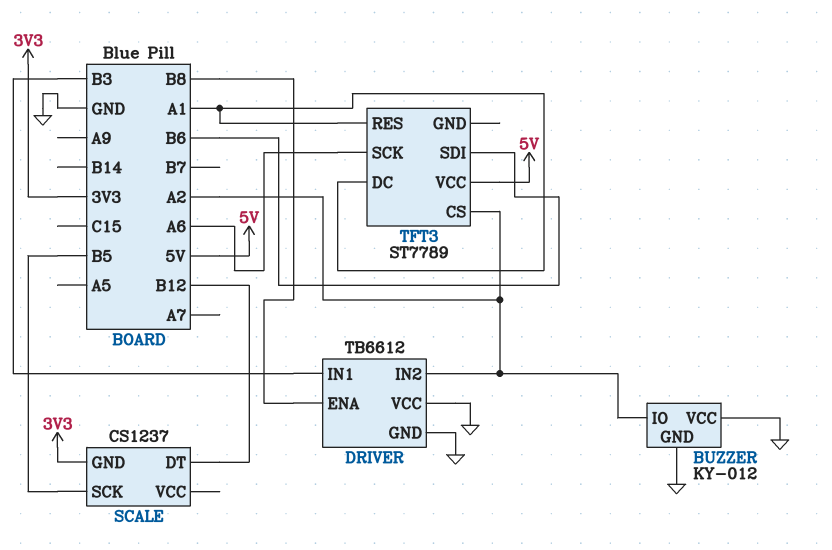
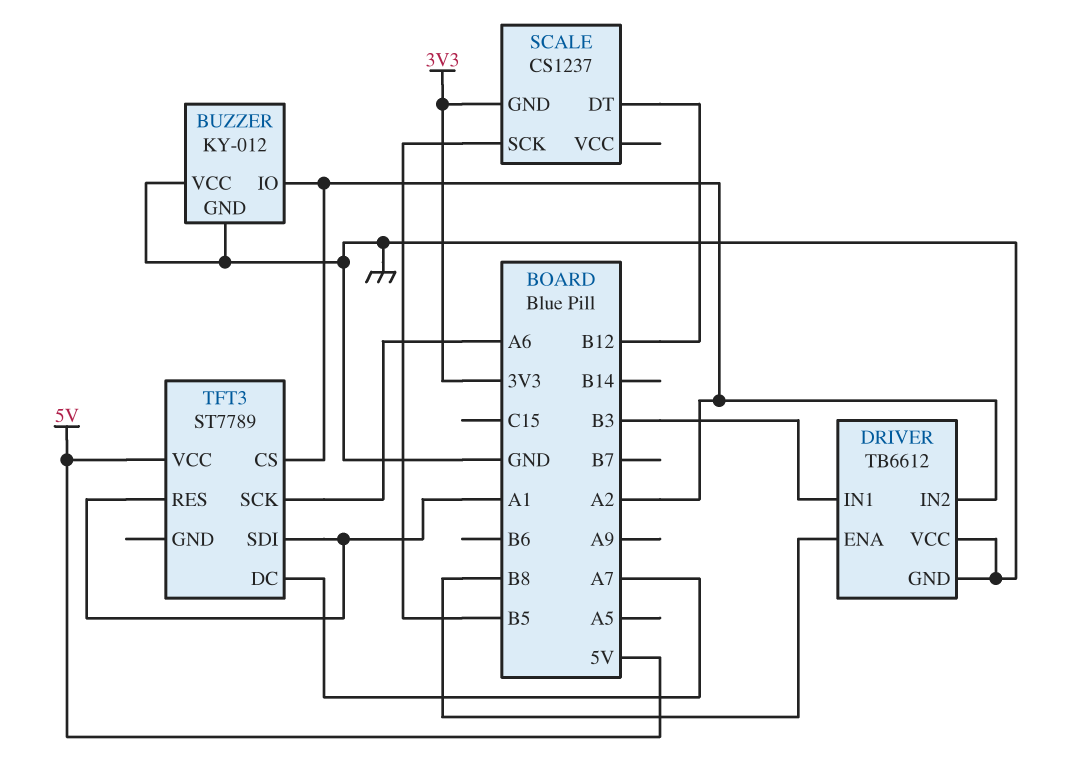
TFT3 pin DC: A1 -> A7
TFT3 pin SDI: B6 -> A1

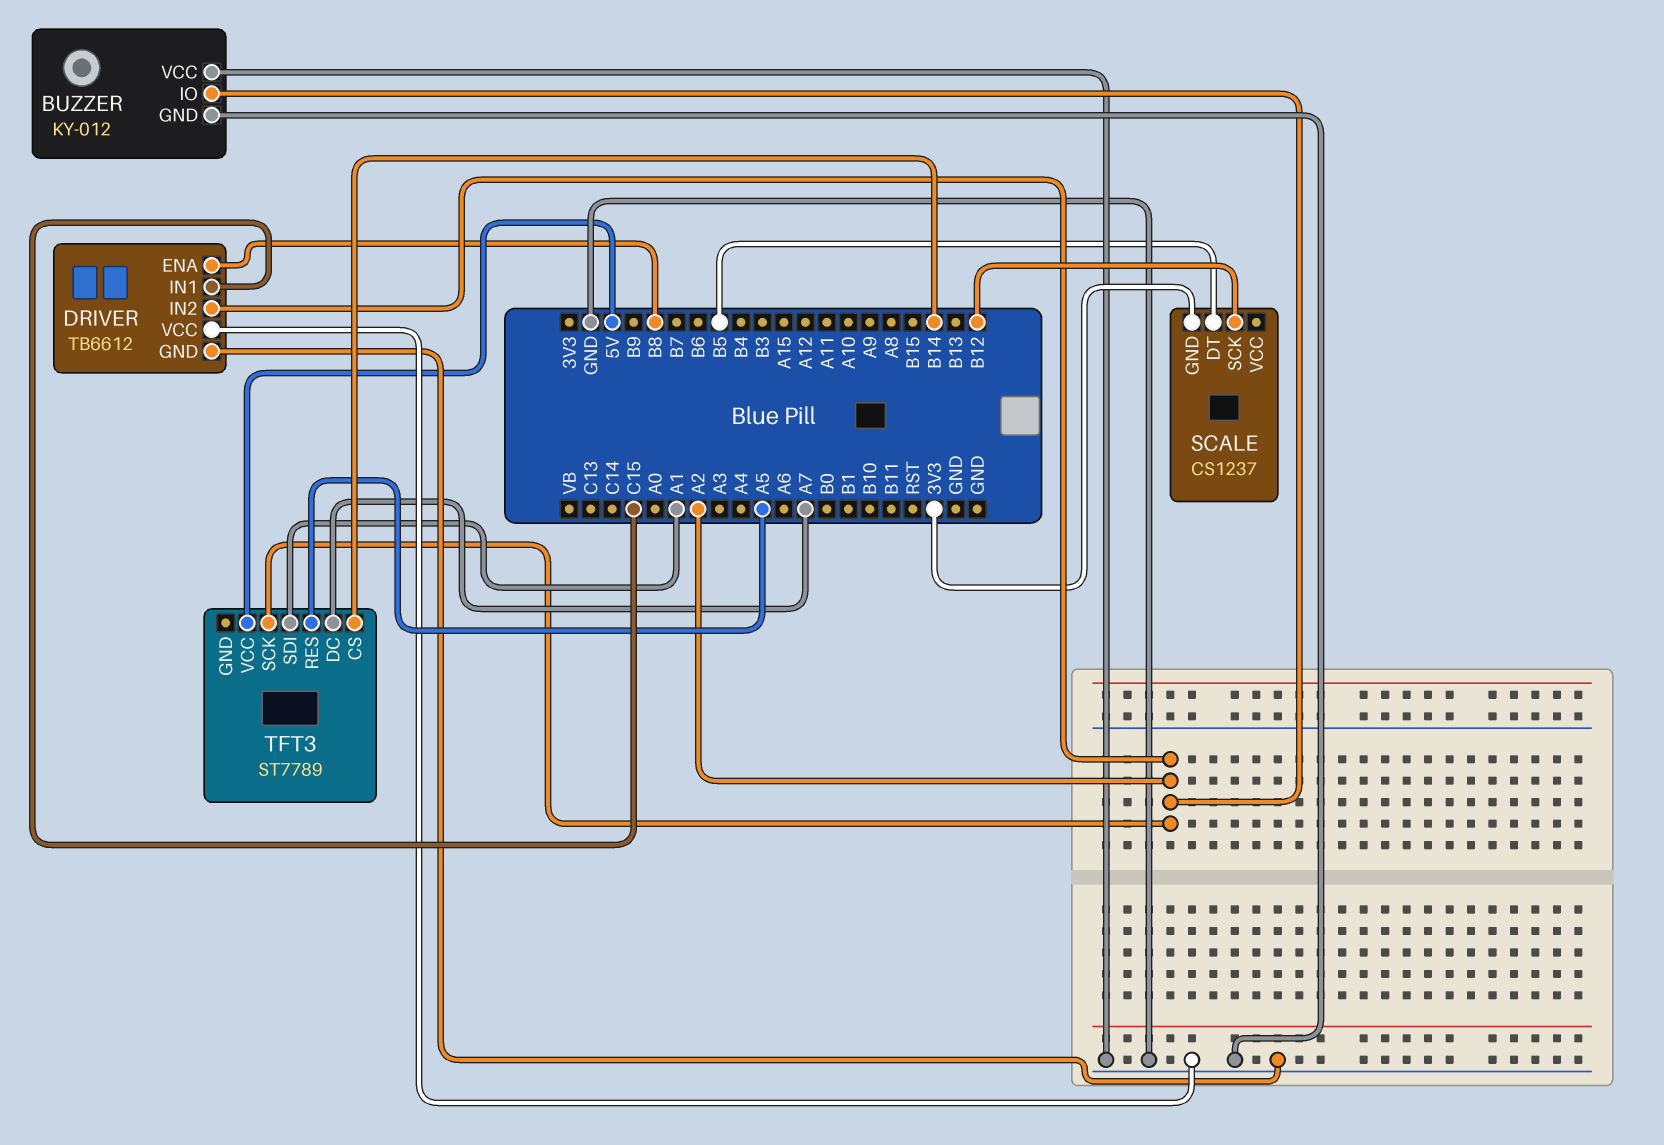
DRIVER pin IN1: B3 -> C15
SCALE pin DT: B12 -> B5
SCALE pin SCK: B5 -> B12
TFT3 pin CS: A2 -> B14
TFT3 pin RES: A1 -> A5
TFT3 pin SCK: A6 -> A2

